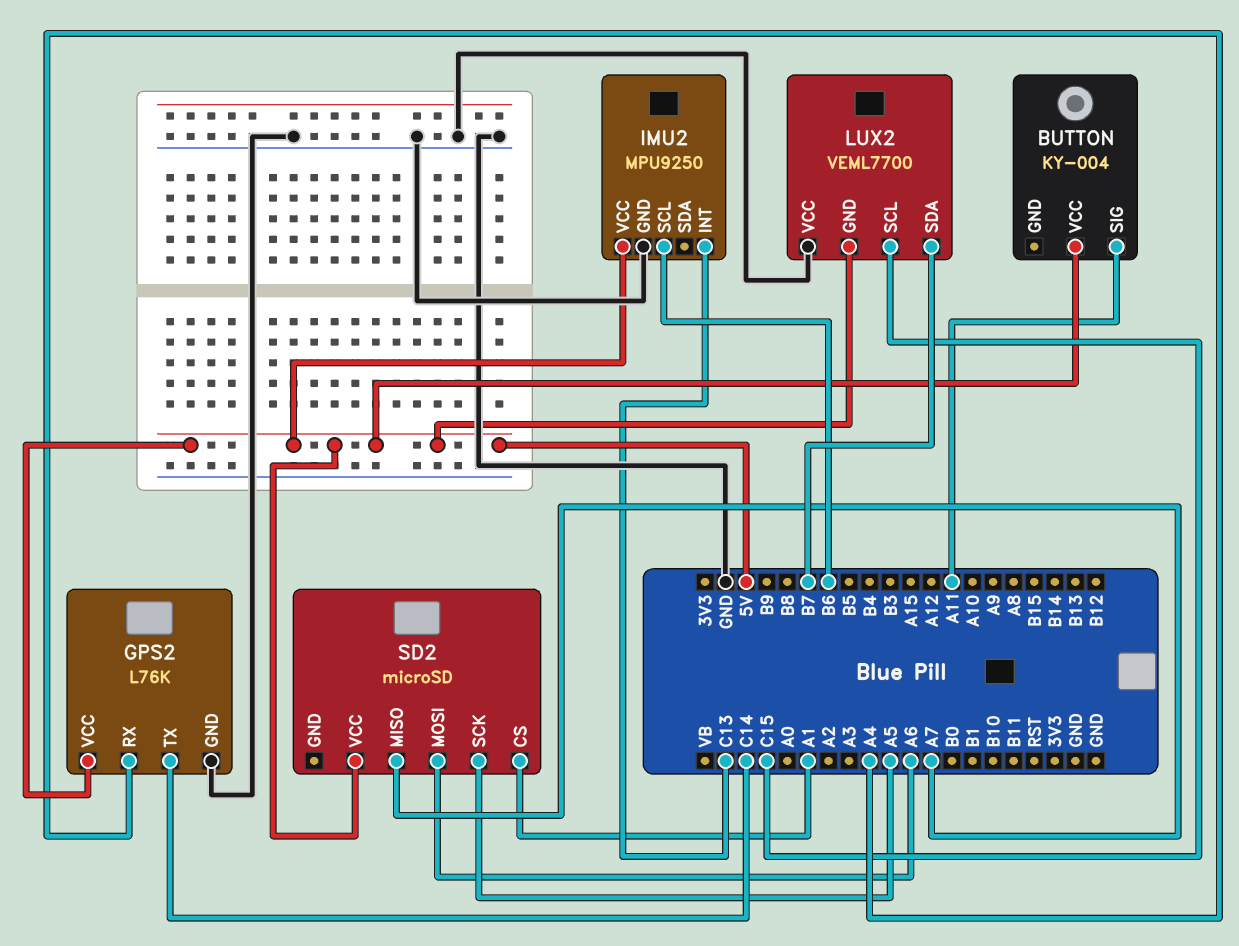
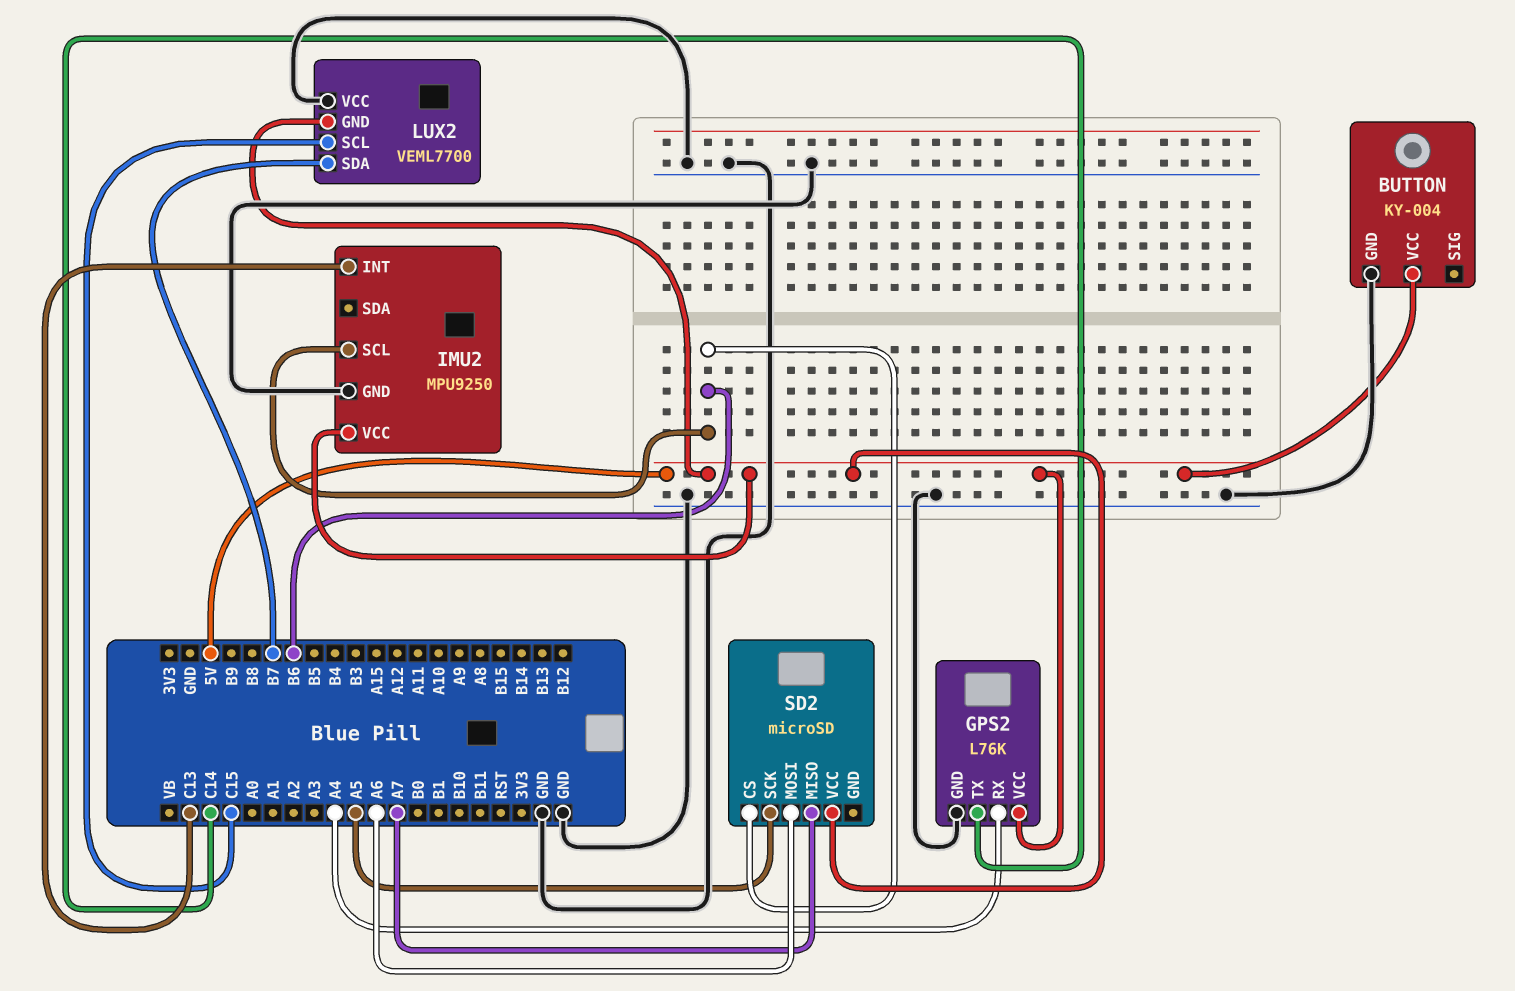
BUTTON pin GND: none -> GND
BUTTON pin SIG: A11 -> none
SD2 pin CS: A1 -> B6

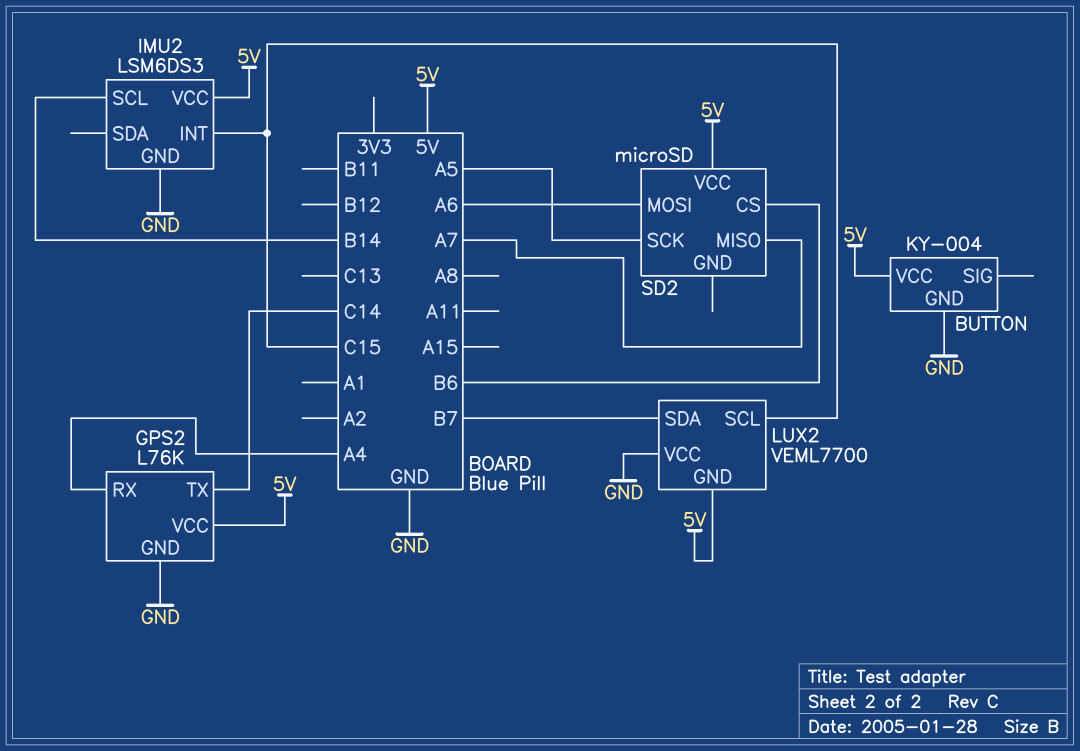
IMU2: MPU9250 -> LSM6DS3
IMU2 pin INT: C13 -> C15
IMU2 pin SCL: B6 -> B14

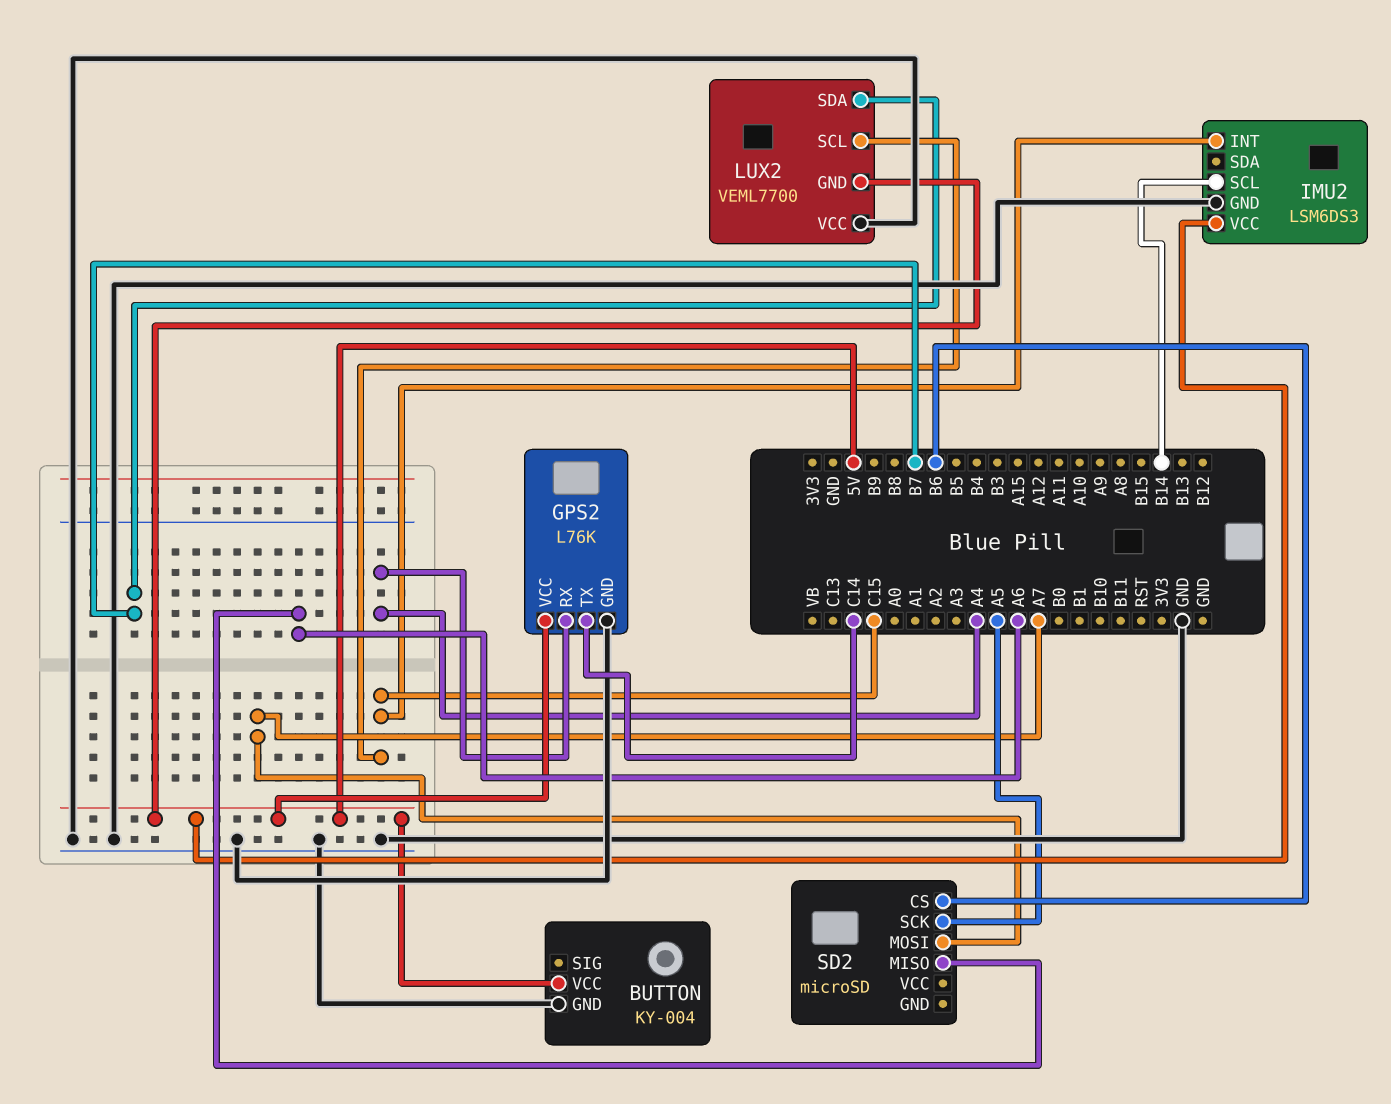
SD2 pin MISO: A7 -> A6
SD2 pin MOSI: A6 -> A7
SD2 pin VCC: 5V -> none

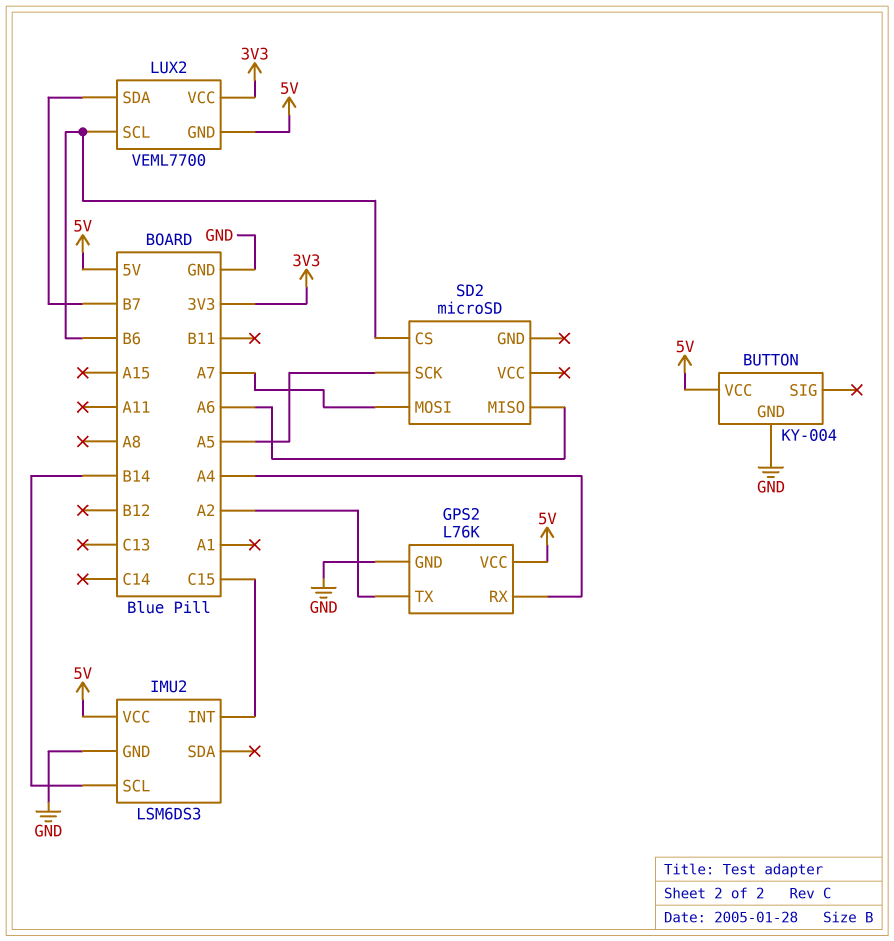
GPS2 pin TX: C14 -> A2
LUX2 pin SCL: C15 -> B6
LUX2 pin VCC: GND -> 3V3

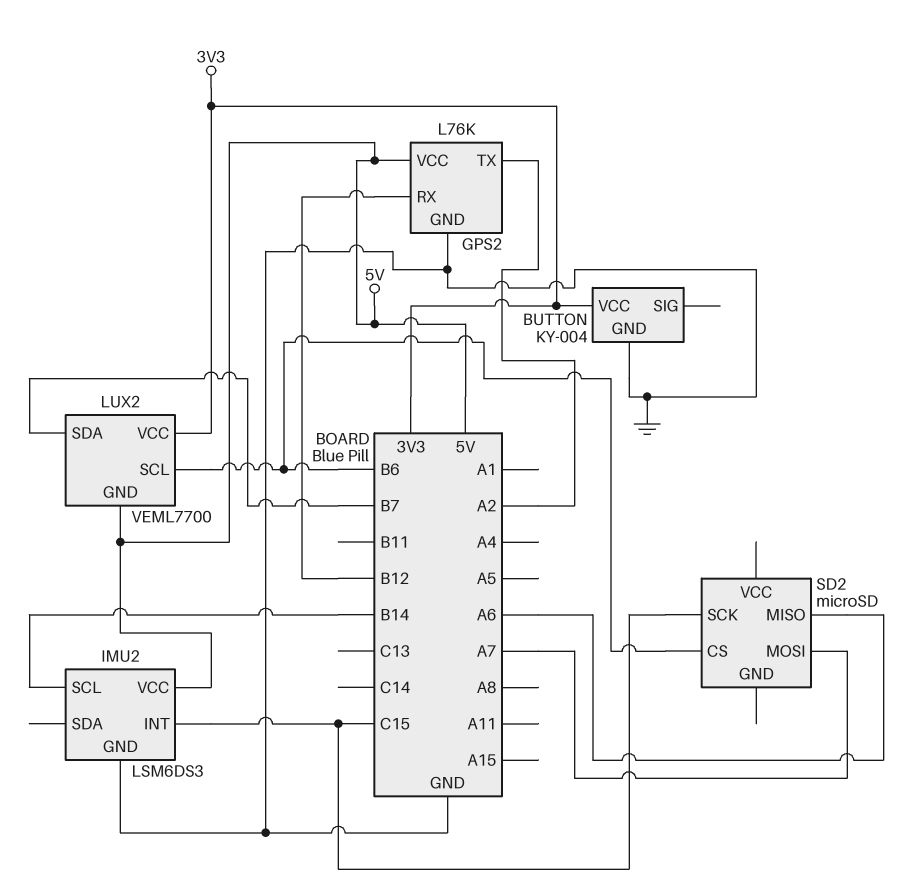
BUTTON pin VCC: 5V -> 3V3
GPS2 pin RX: A4 -> B12
SD2 pin SCK: A5 -> C15

